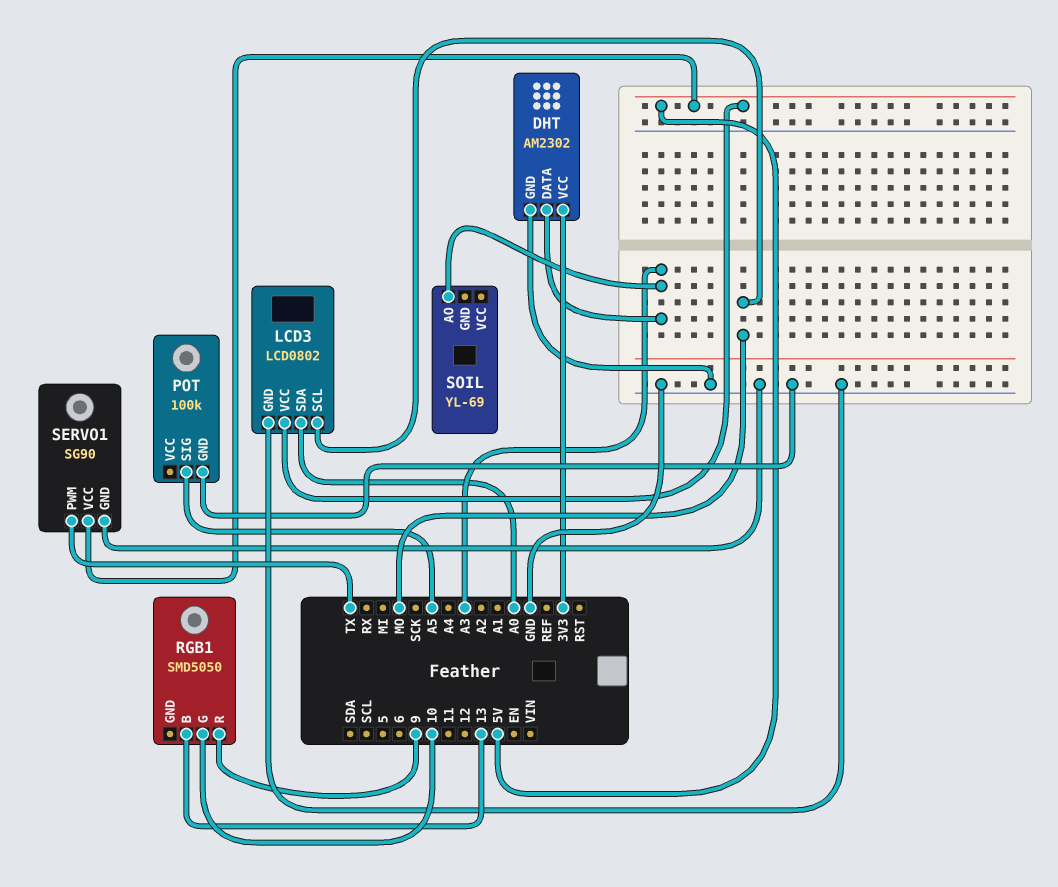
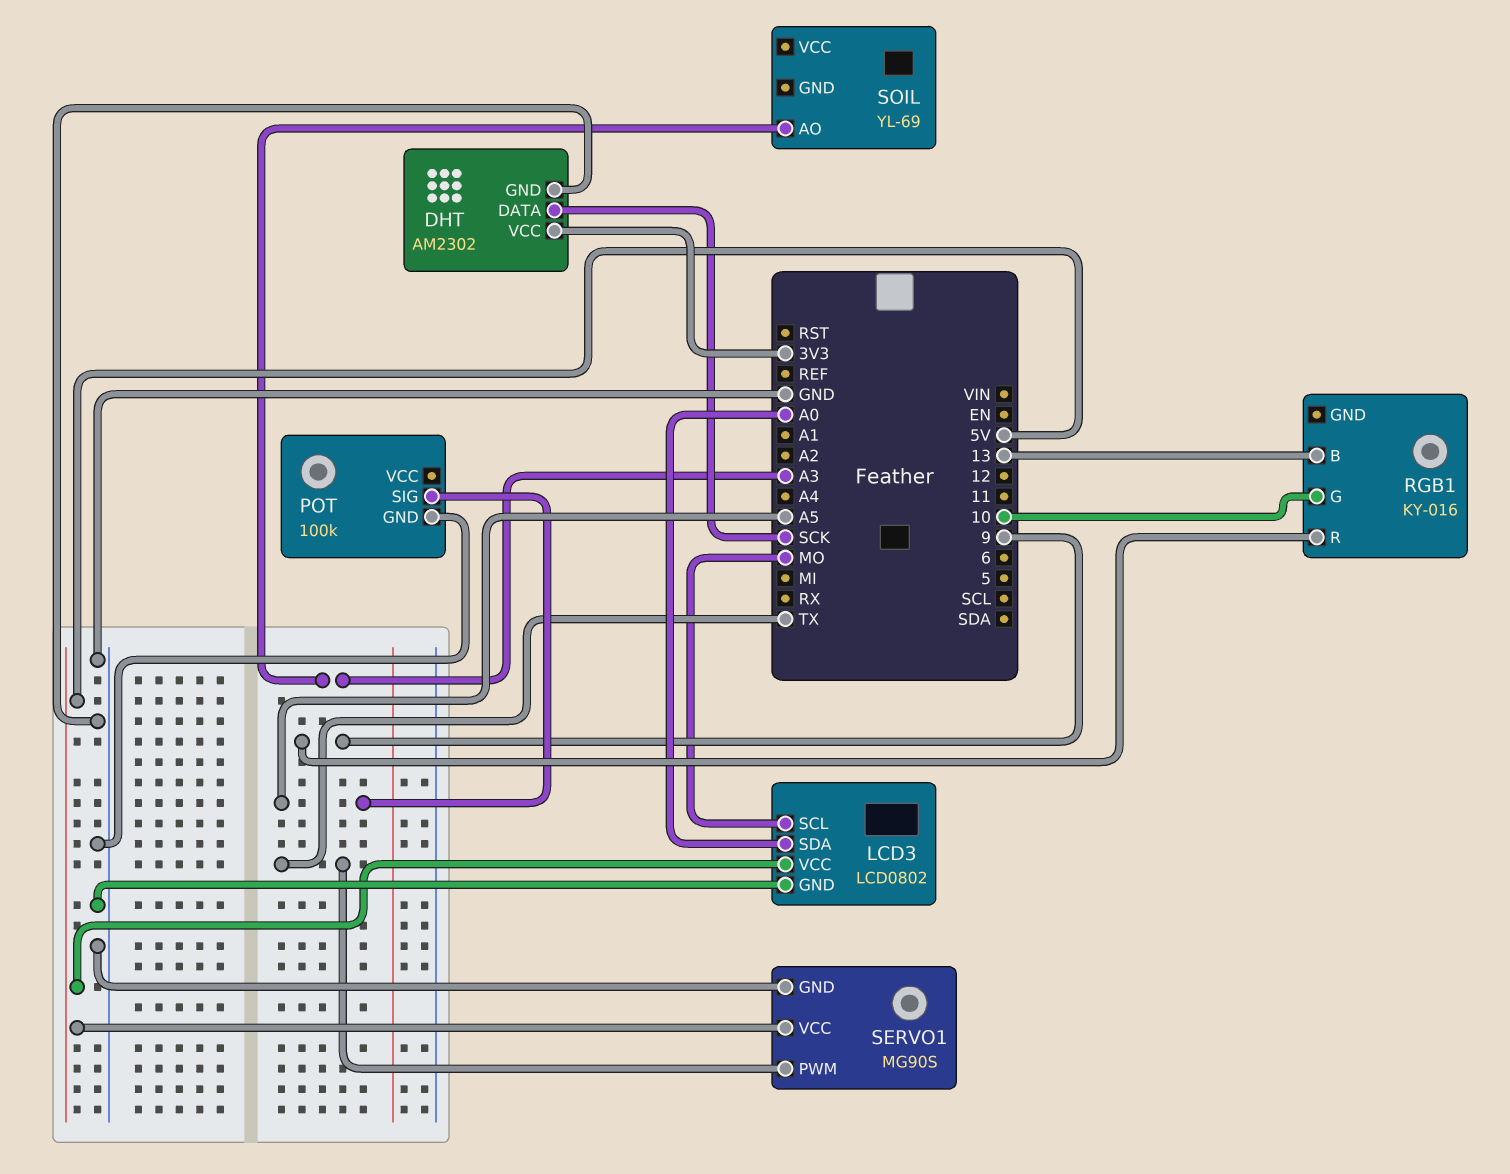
DHT pin DATA: A3 -> SCK
RGB1: SMD5050 -> KY-016
SERVO1: SG90 -> MG90S

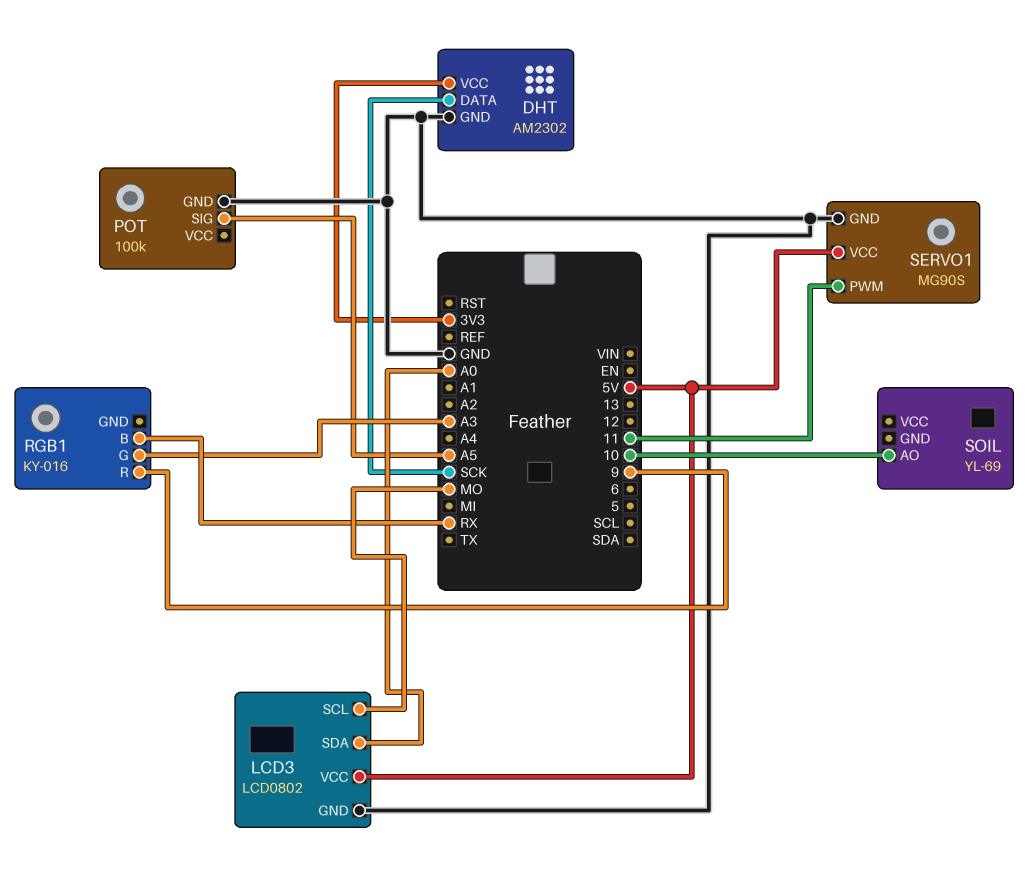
RGB1 pin B: 13 -> RX
RGB1 pin G: 10 -> A3
SERVO1 pin PWM: TX -> 11
SOIL pin AO: A3 -> 10

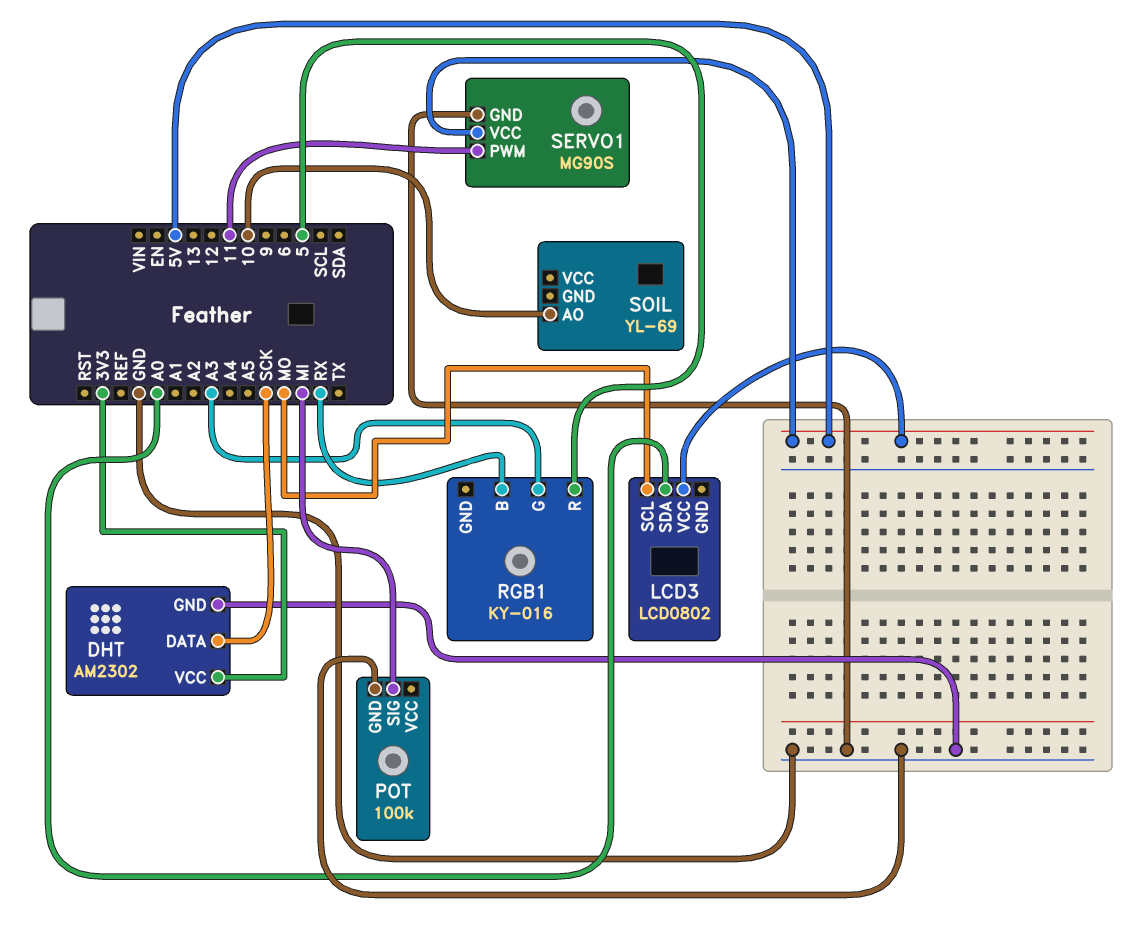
LCD3 pin GND: GND -> none
POT pin SIG: A5 -> MI
RGB1 pin R: 9 -> 5

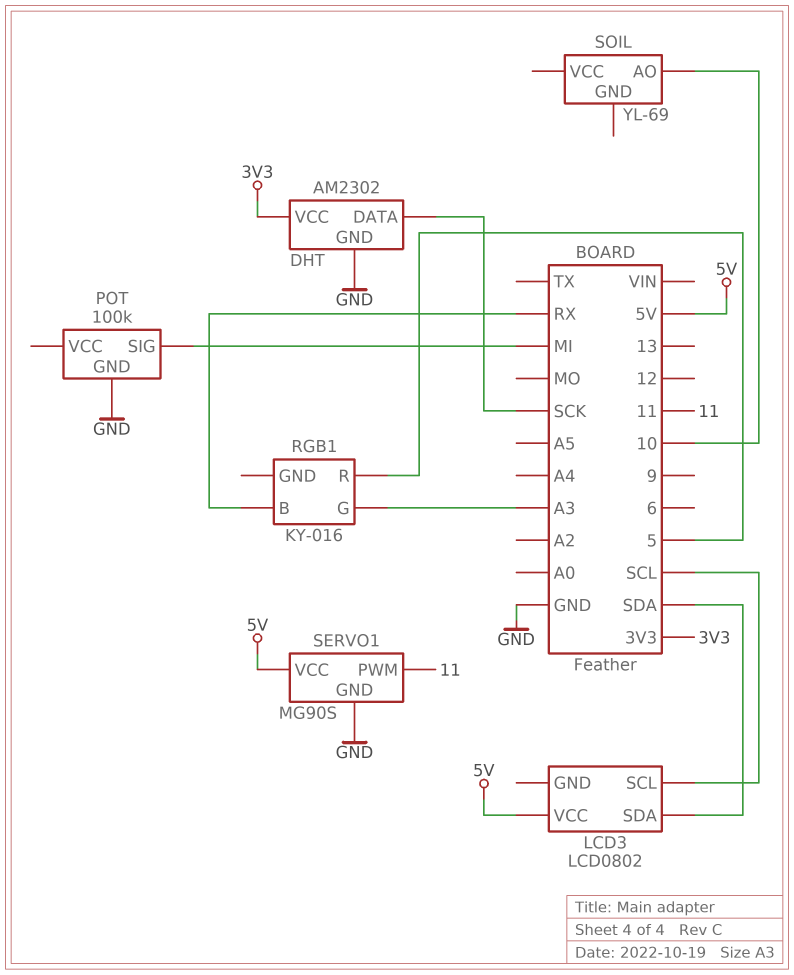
LCD3 pin SCL: MO -> SCL
LCD3 pin SDA: A0 -> SDA

